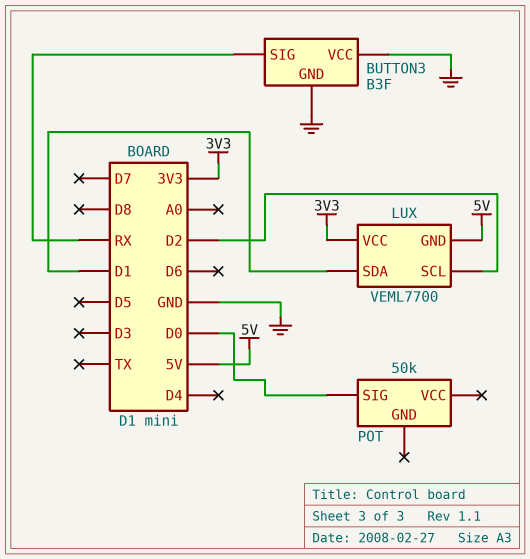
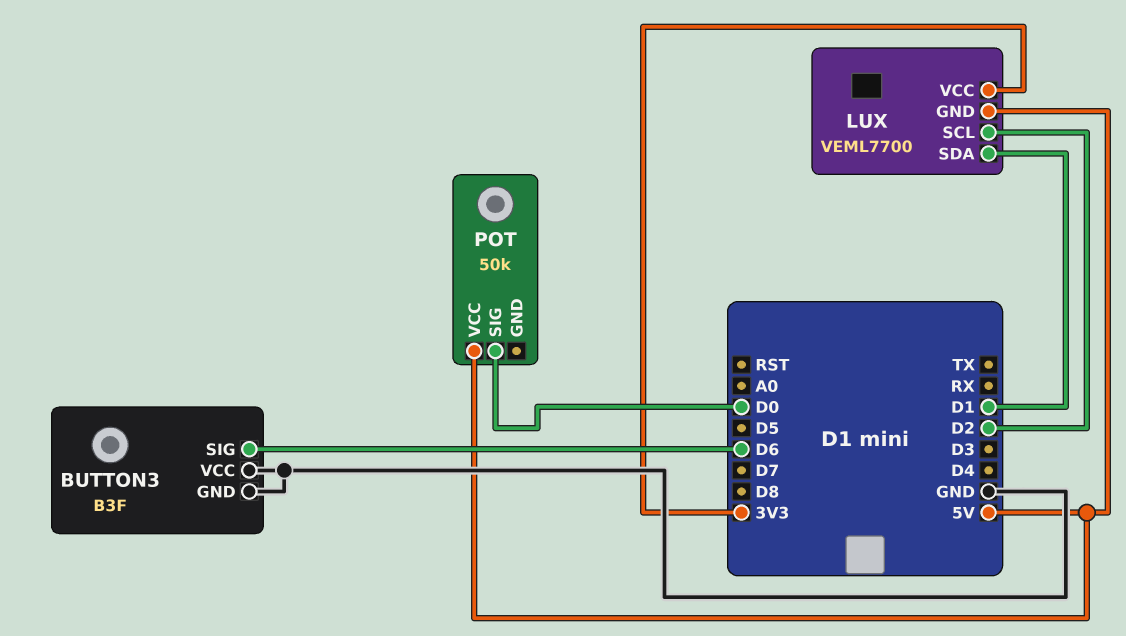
BUTTON3 pin SIG: RX -> D6
POT pin VCC: none -> 5V

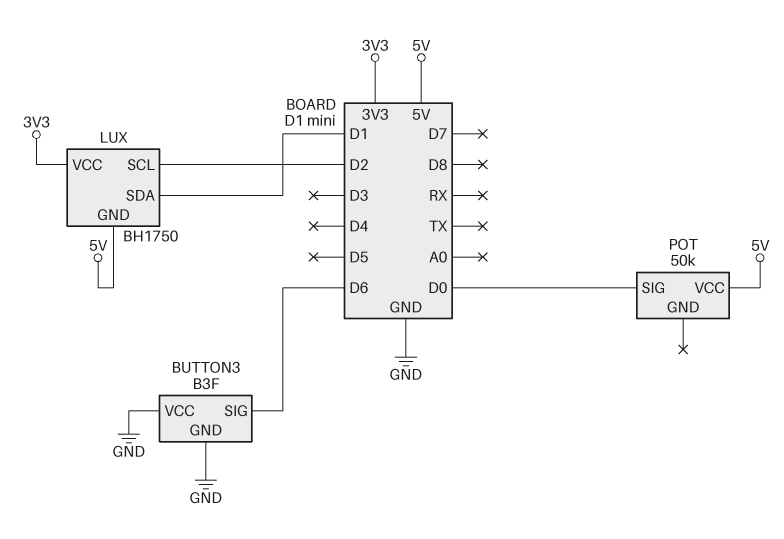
LUX: VEML7700 -> BH1750

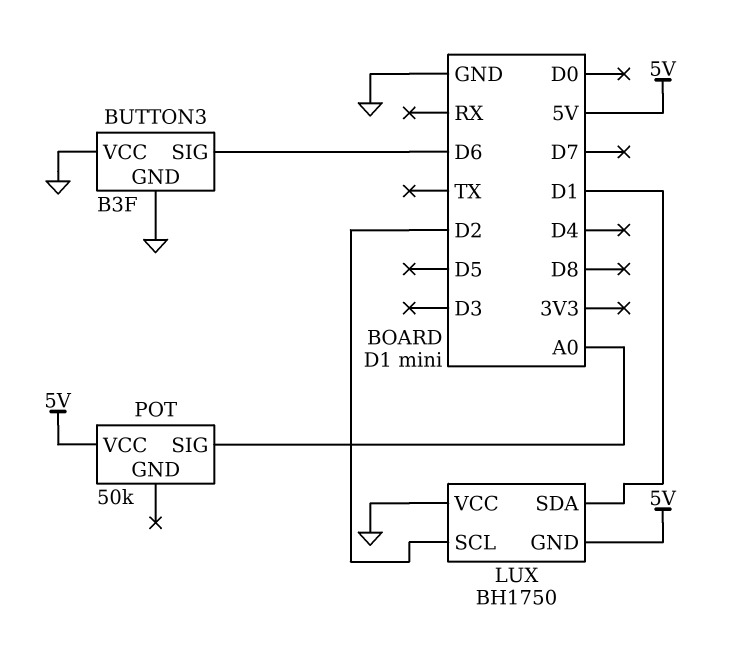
LUX pin VCC: 3V3 -> GND
POT pin SIG: D0 -> A0

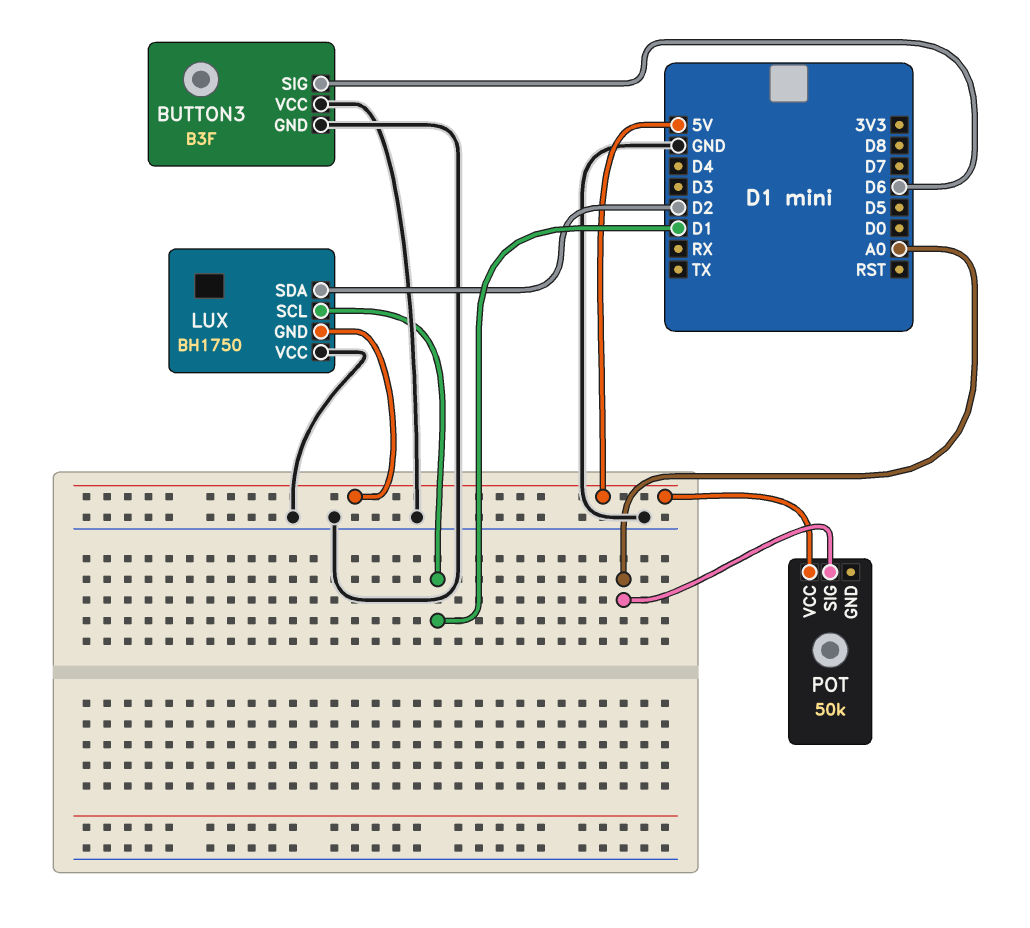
LUX pin SCL: D2 -> D1
LUX pin SDA: D1 -> D2

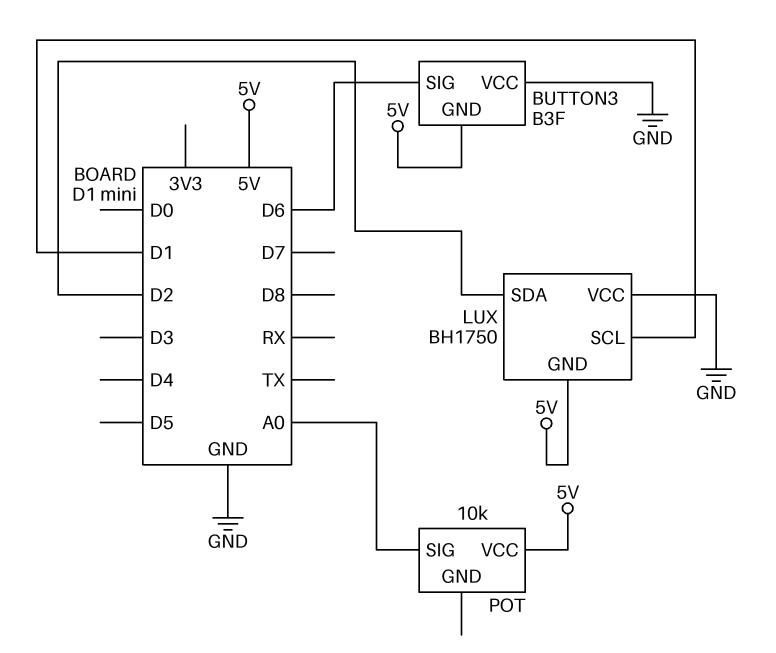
BUTTON3 pin GND: GND -> 5V
POT: 50k -> 10k

